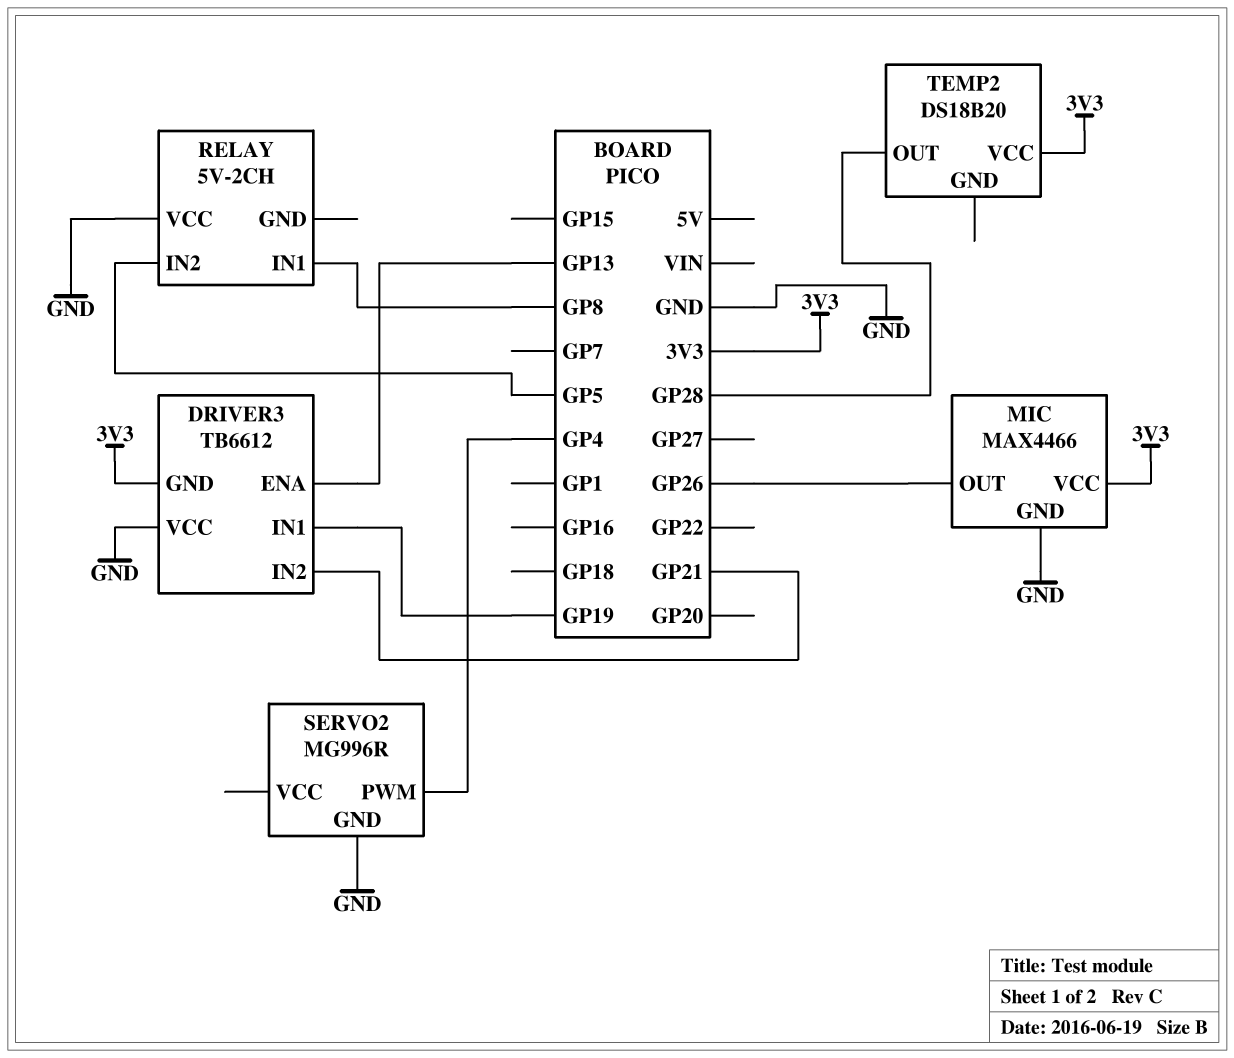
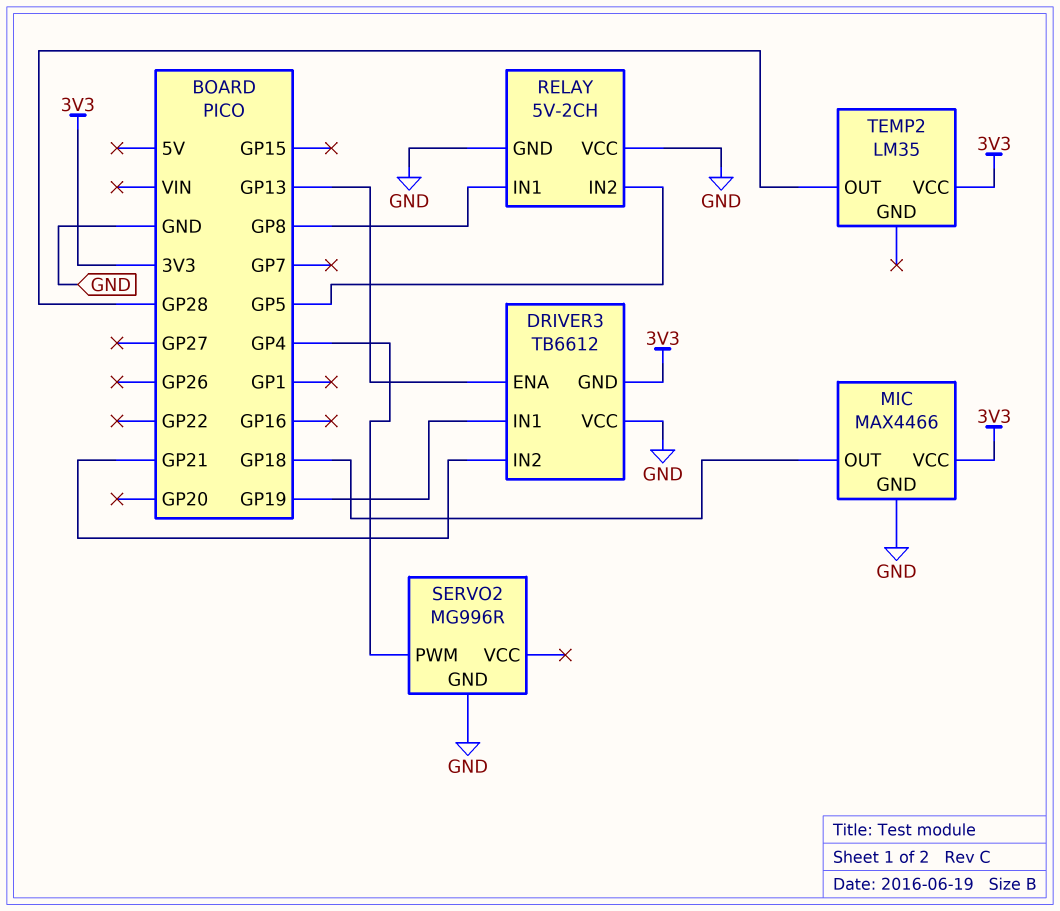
MIC pin OUT: GP26 -> GP18
RELAY pin GND: none -> GND
TEMP2: DS18B20 -> LM35

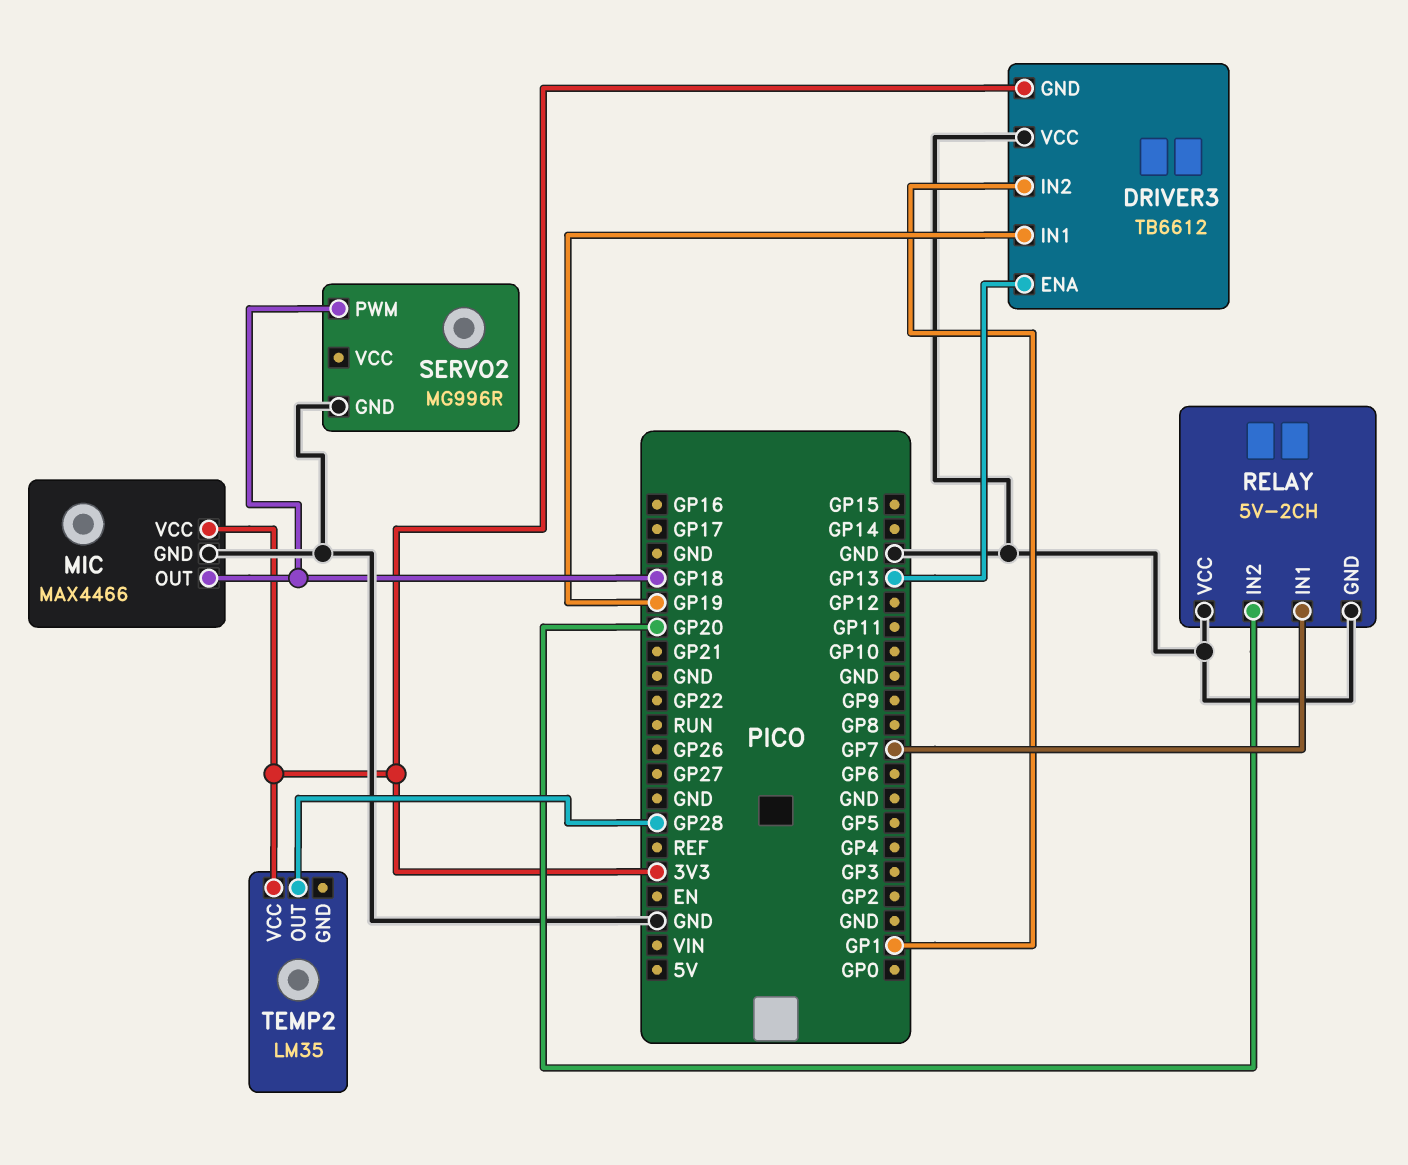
DRIVER3 pin IN2: GP21 -> GP1
RELAY pin IN1: GP8 -> GP7
RELAY pin IN2: GP5 -> GP20
SERVO2 pin PWM: GP4 -> GP18

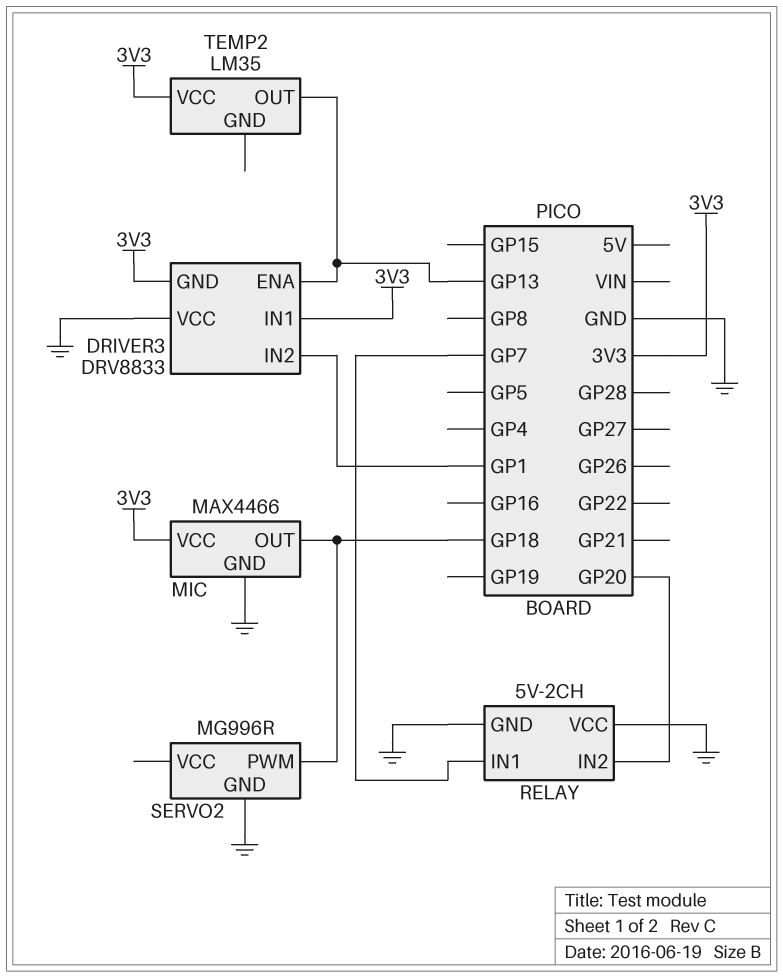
DRIVER3: TB6612 -> DRV8833
DRIVER3 pin IN1: GP19 -> 3V3
TEMP2 pin OUT: GP28 -> GP13

